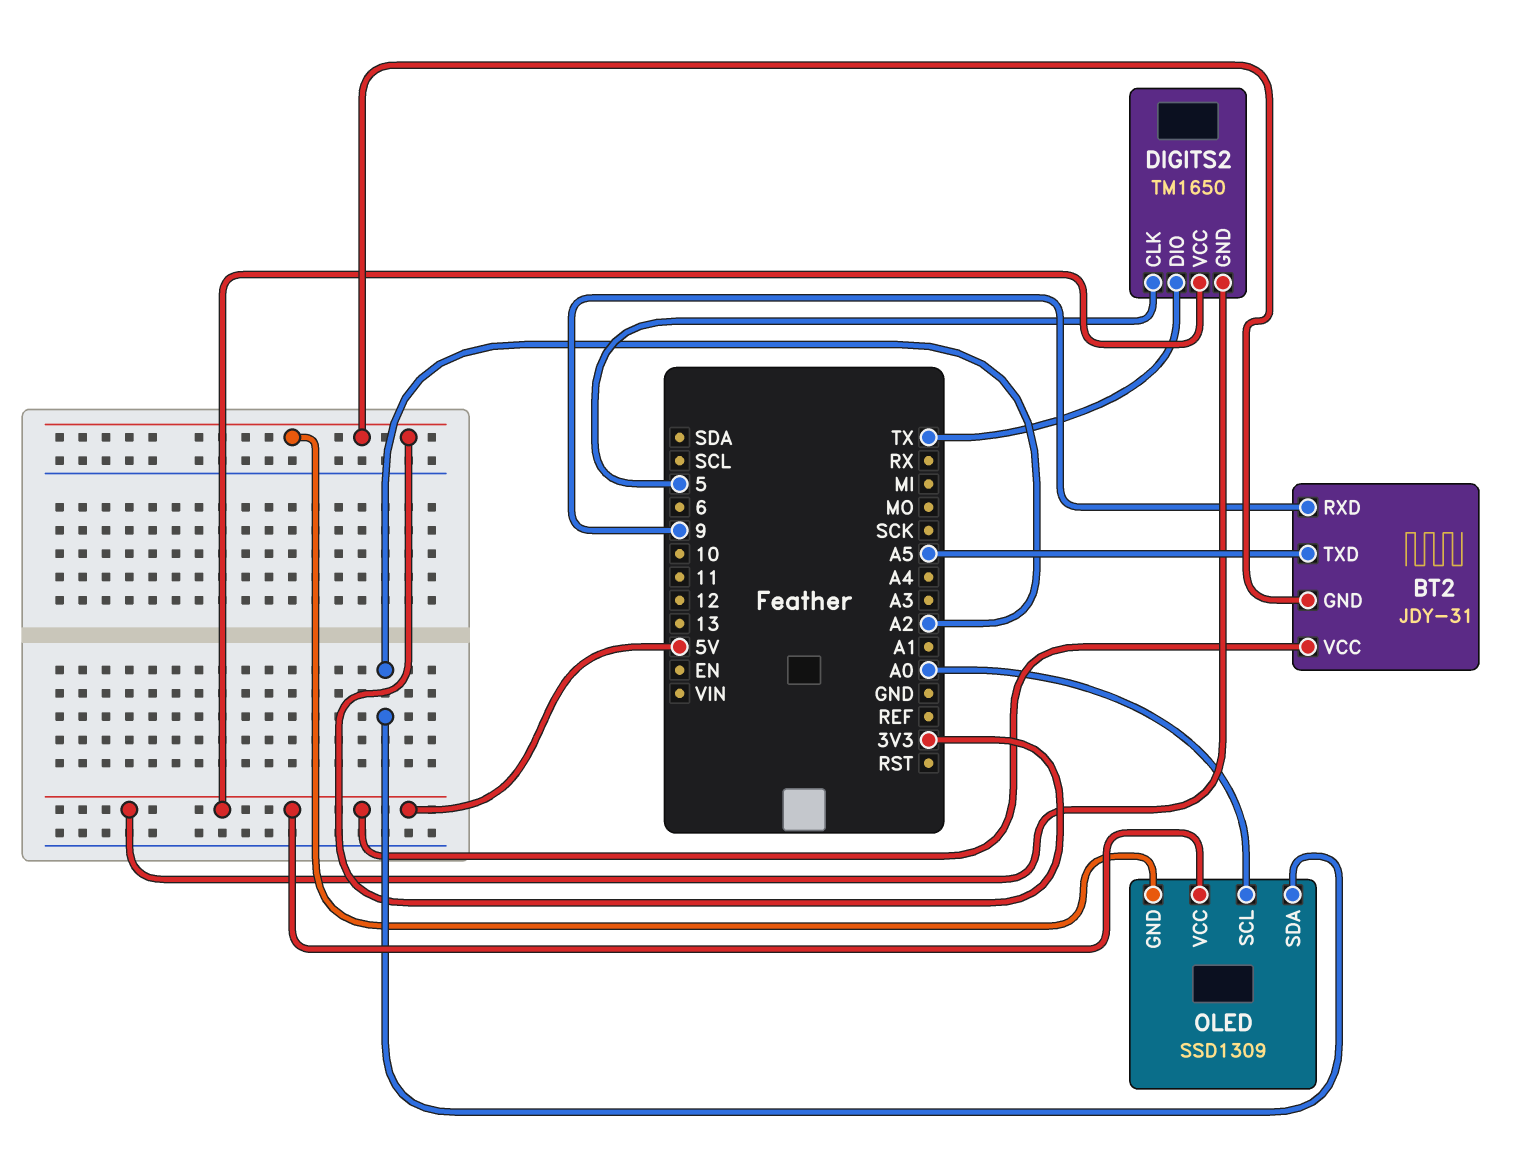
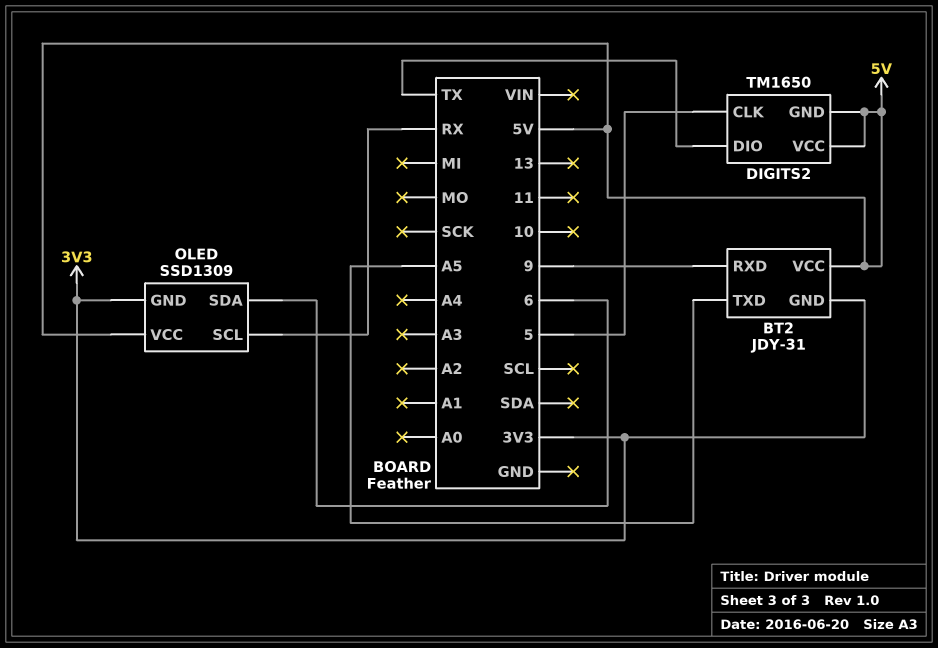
OLED pin SCL: A0 -> RX
OLED pin SDA: A2 -> 6

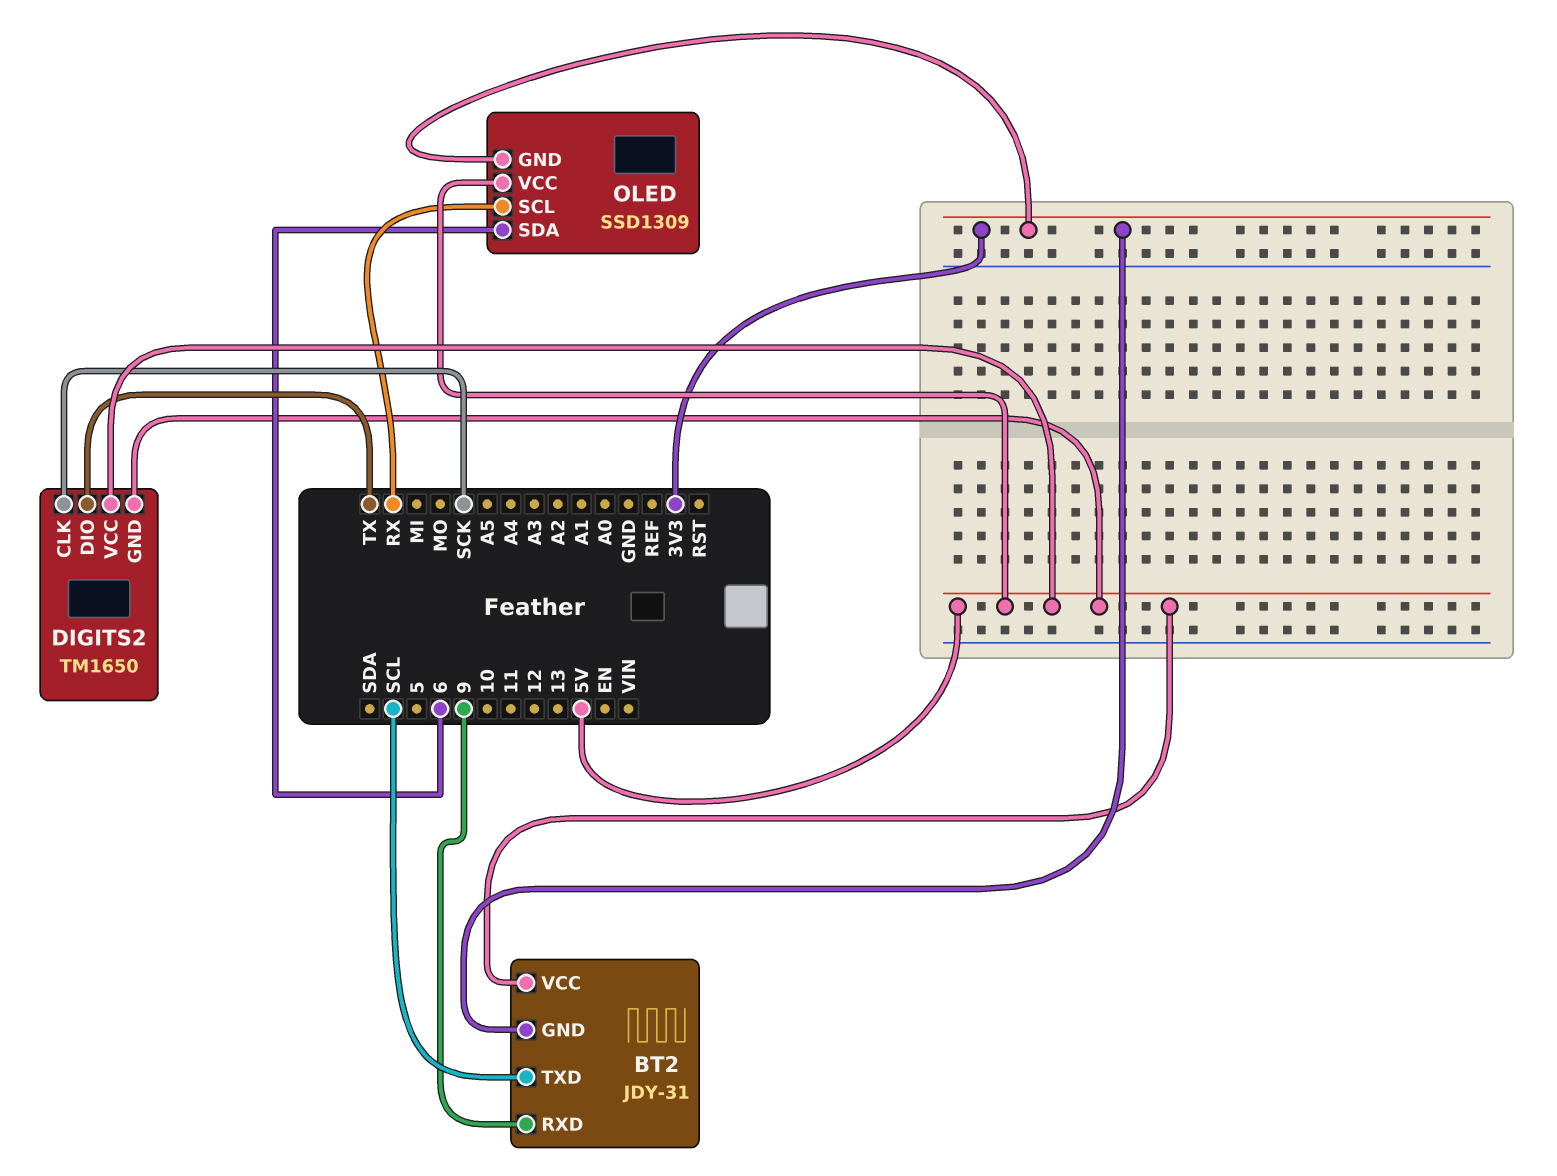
BT2 pin TXD: A5 -> SCL
DIGITS2 pin CLK: 5 -> SCK

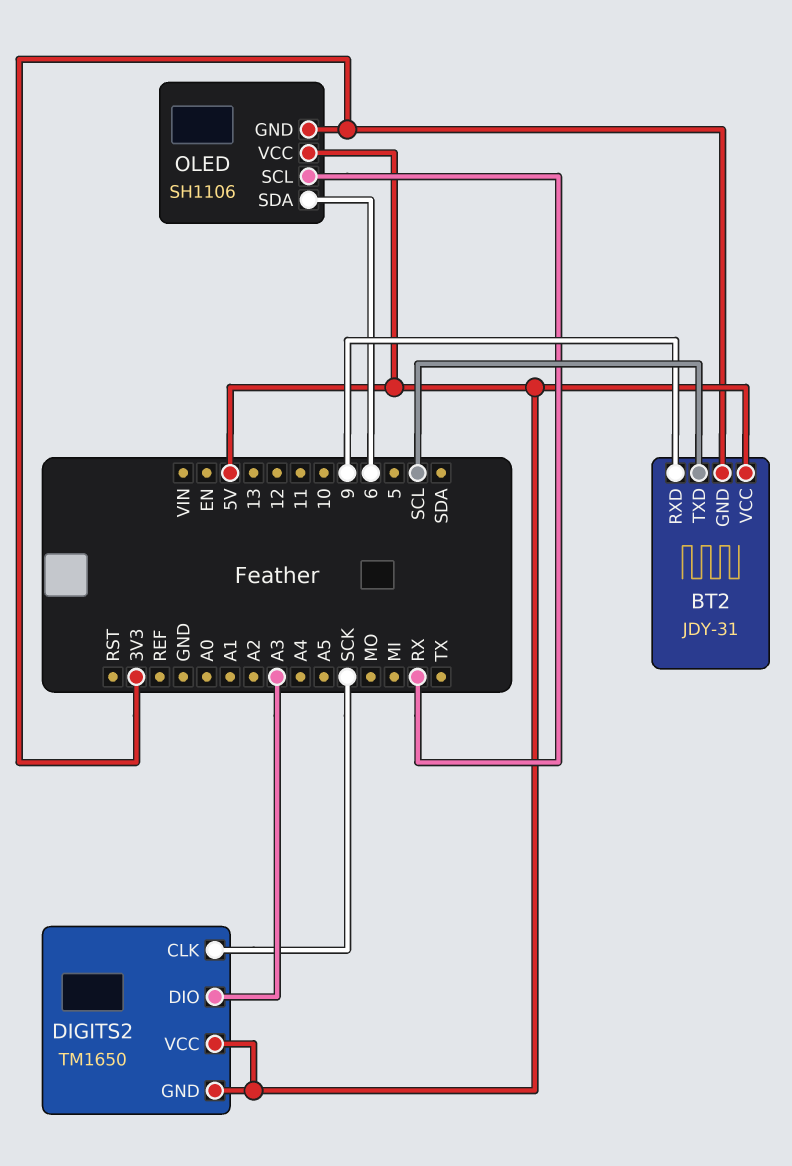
DIGITS2 pin DIO: TX -> A3
OLED: SSD1309 -> SH1106

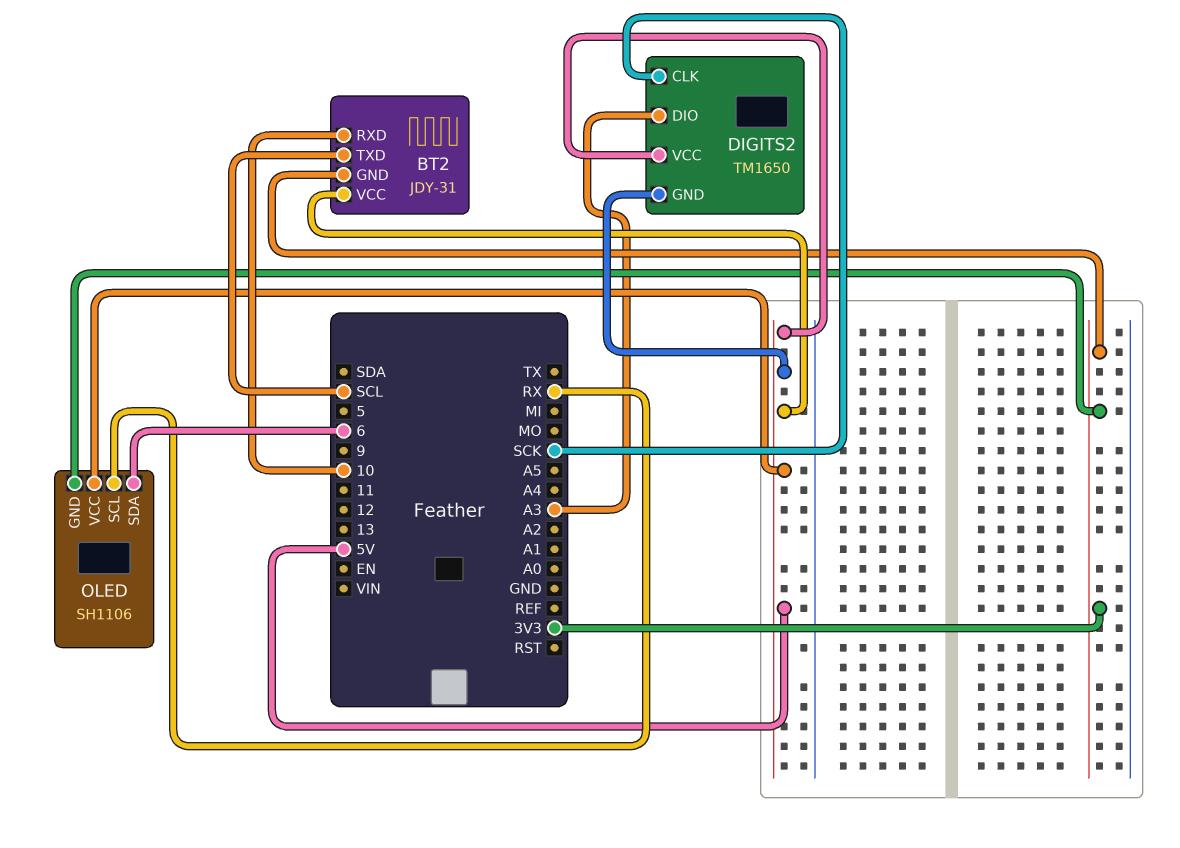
BT2 pin RXD: 9 -> 10

